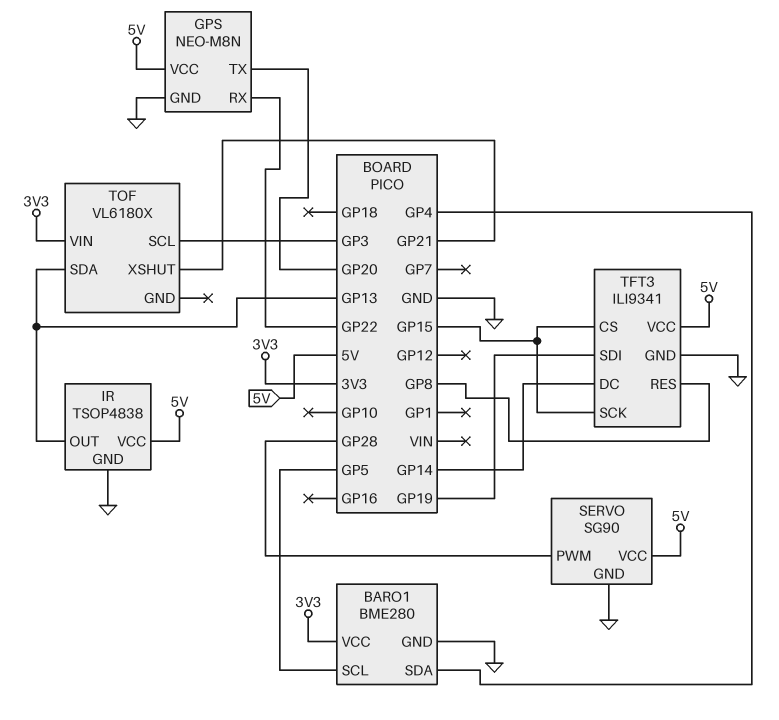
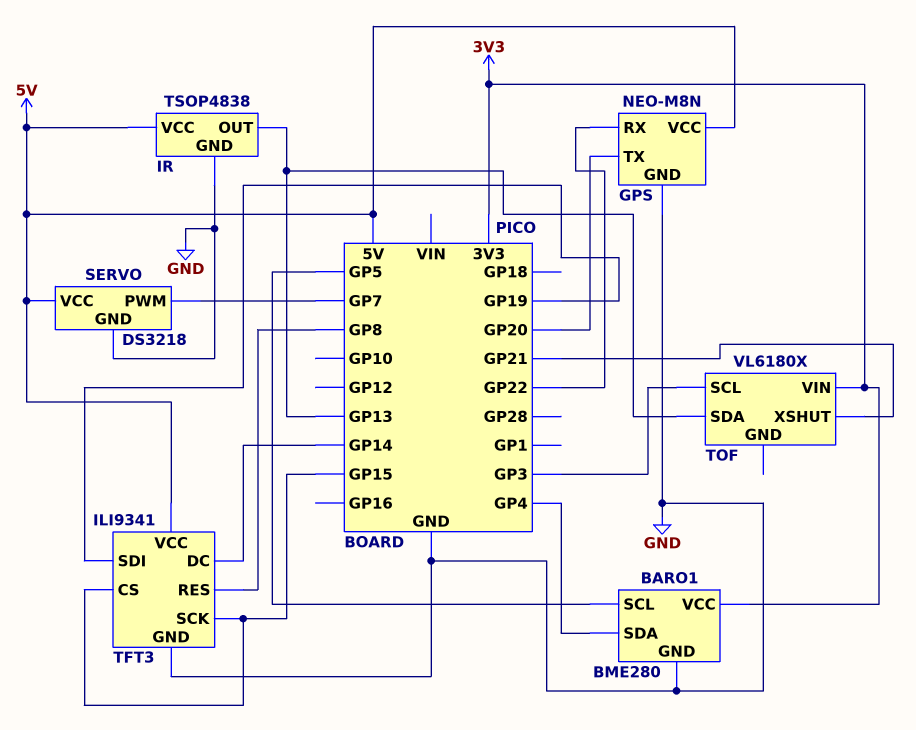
SERVO: SG90 -> DS3218
SERVO pin PWM: GP28 -> GP7

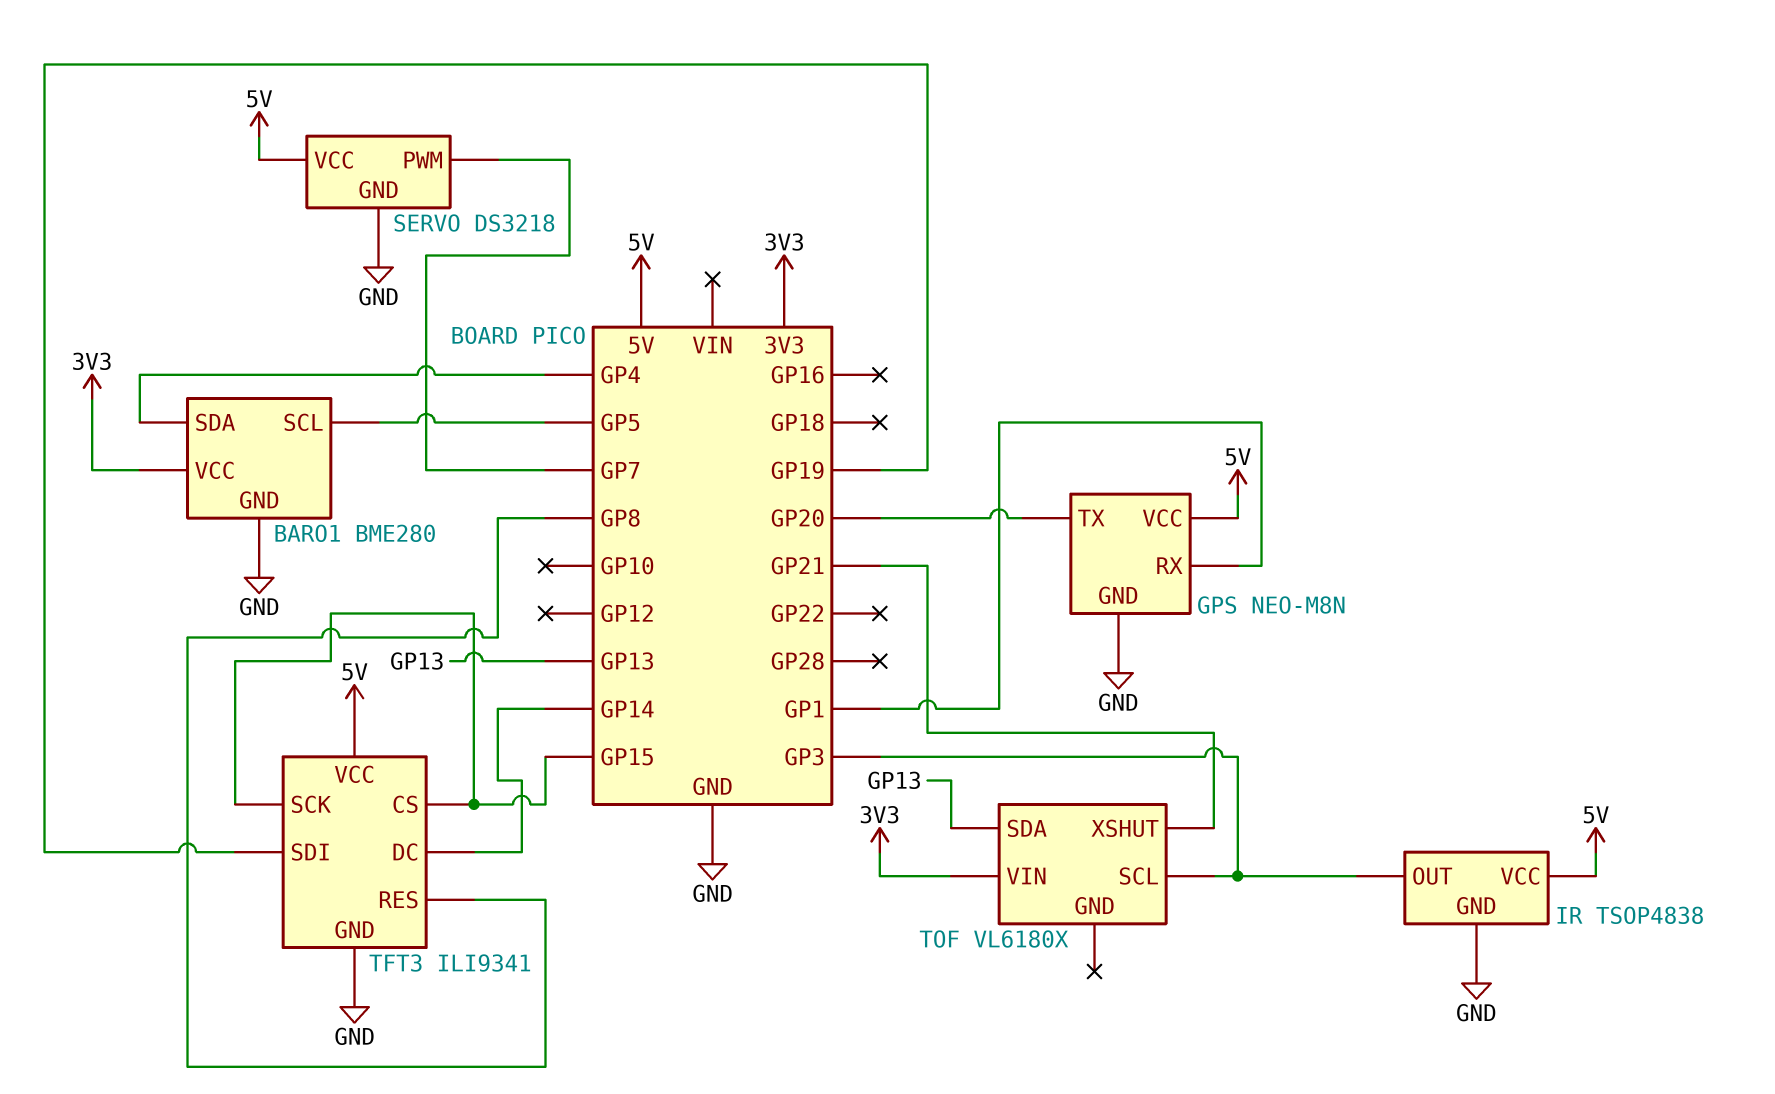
GPS pin RX: GP22 -> GP1
IR pin OUT: GP13 -> GP3

